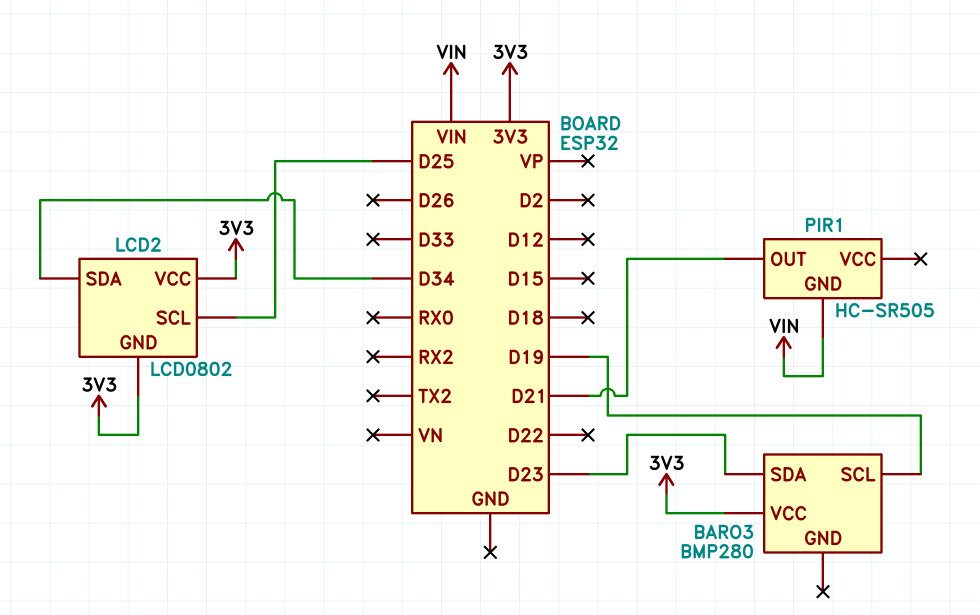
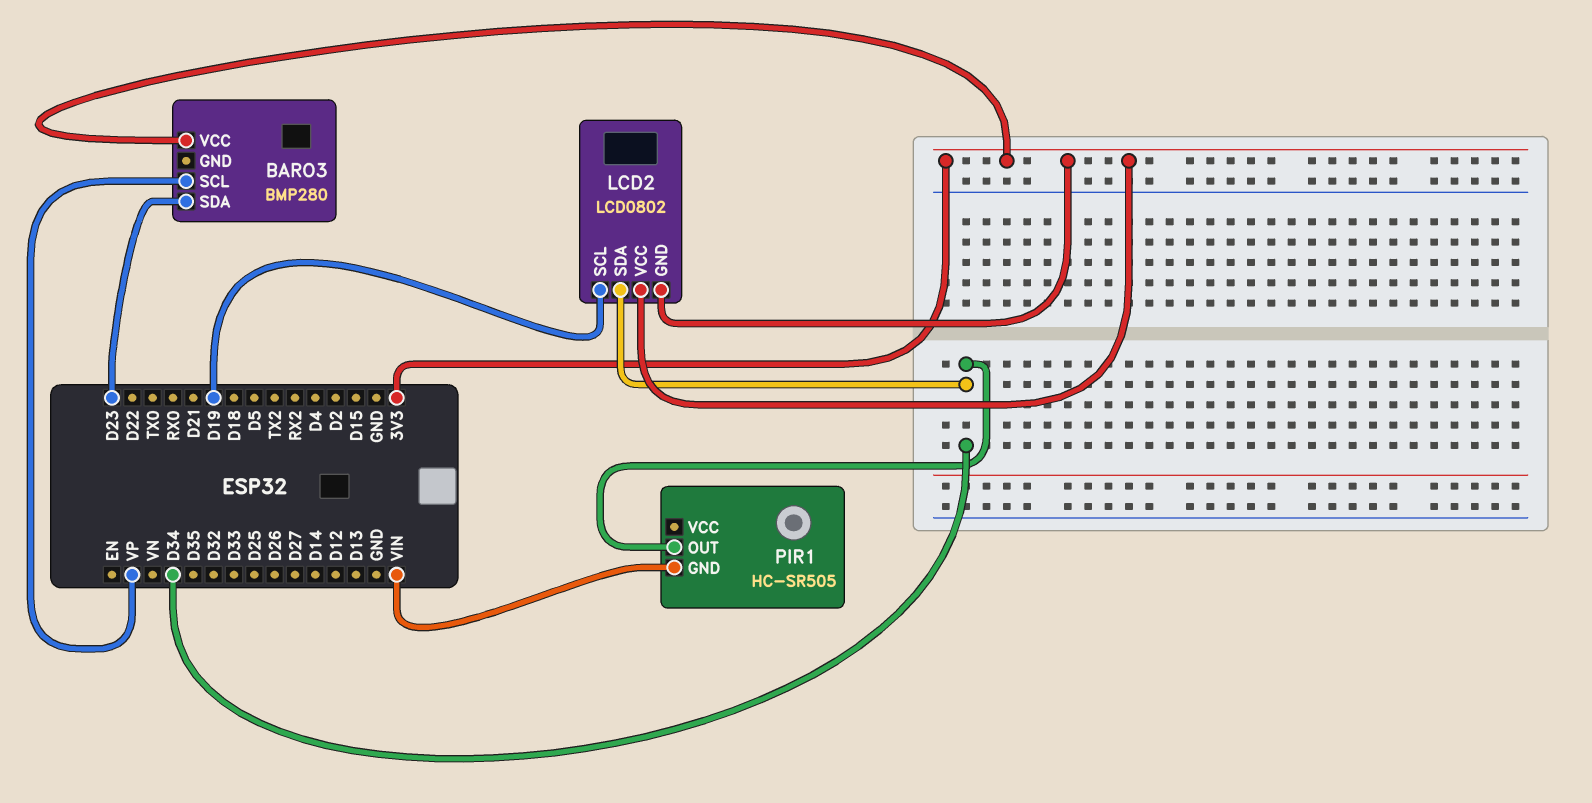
BARO3 pin SCL: D19 -> VP
LCD2 pin SCL: D25 -> D19
PIR1 pin OUT: D21 -> D34

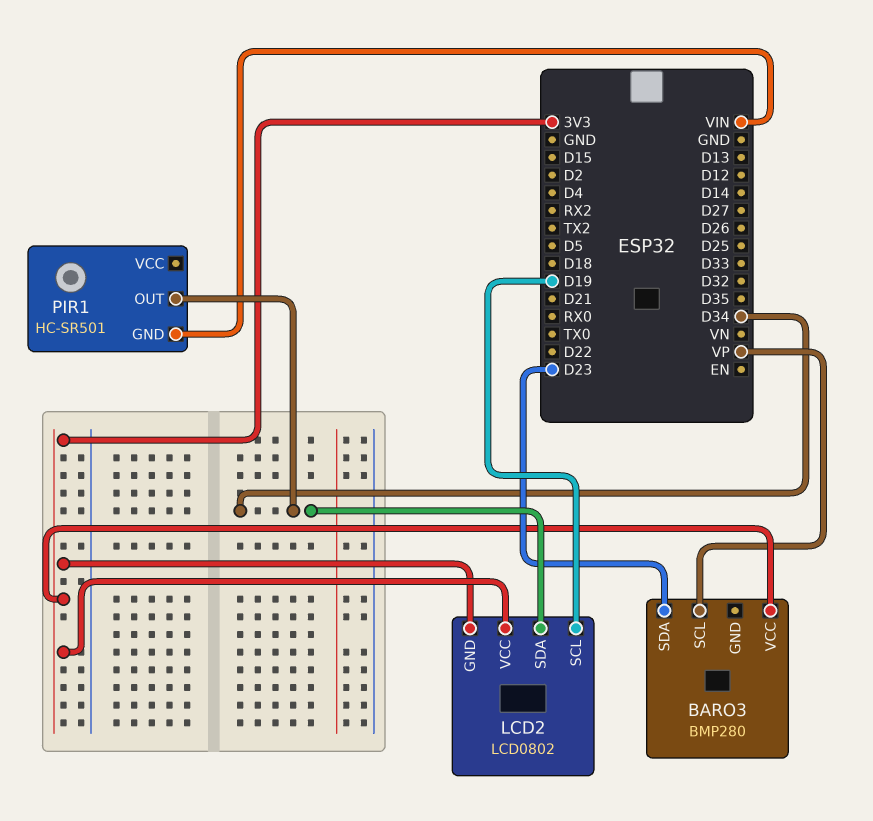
PIR1: HC-SR505 -> HC-SR501

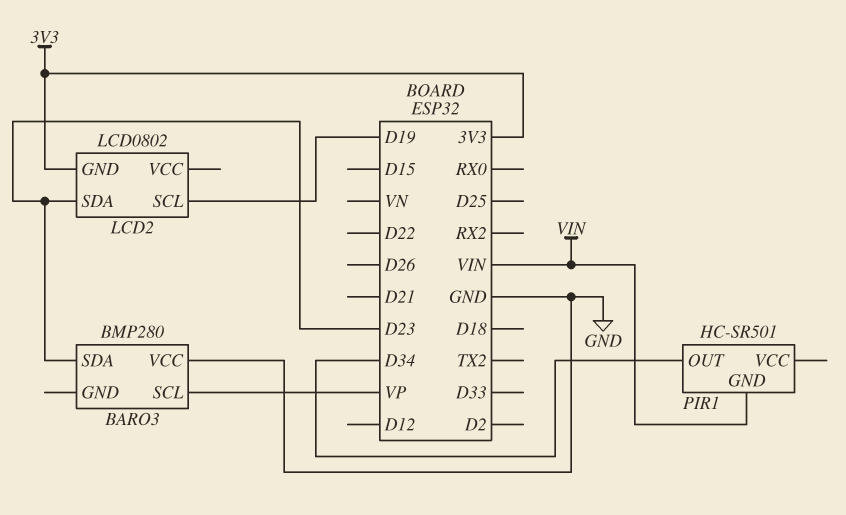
BARO3 pin VCC: 3V3 -> GND
LCD2 pin SDA: D34 -> D23
LCD2 pin VCC: 3V3 -> none

